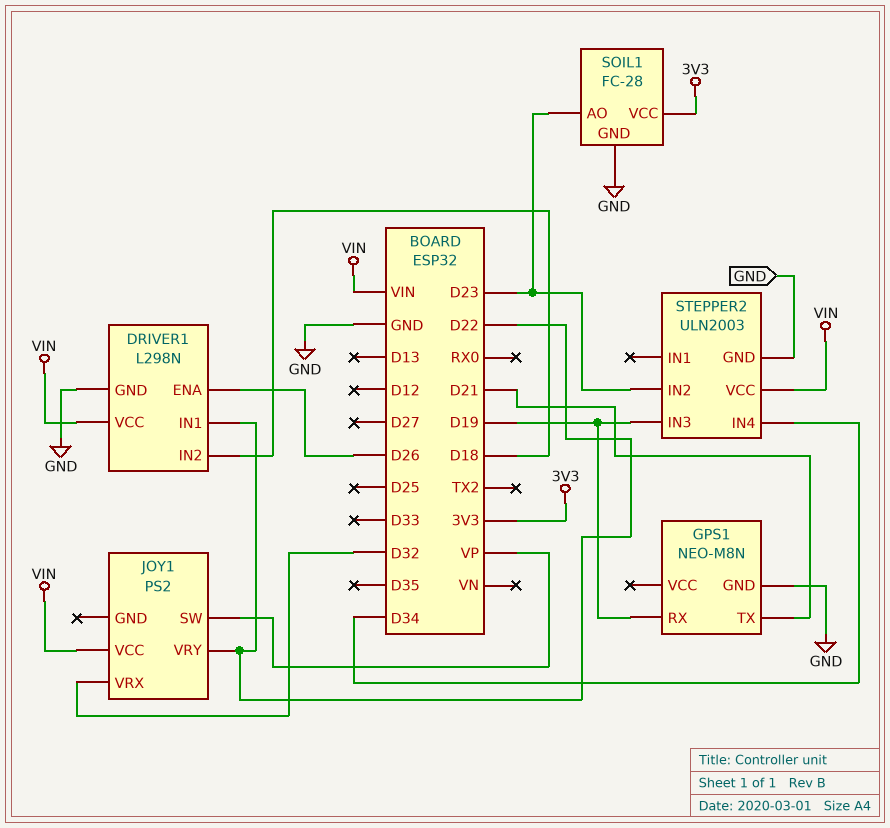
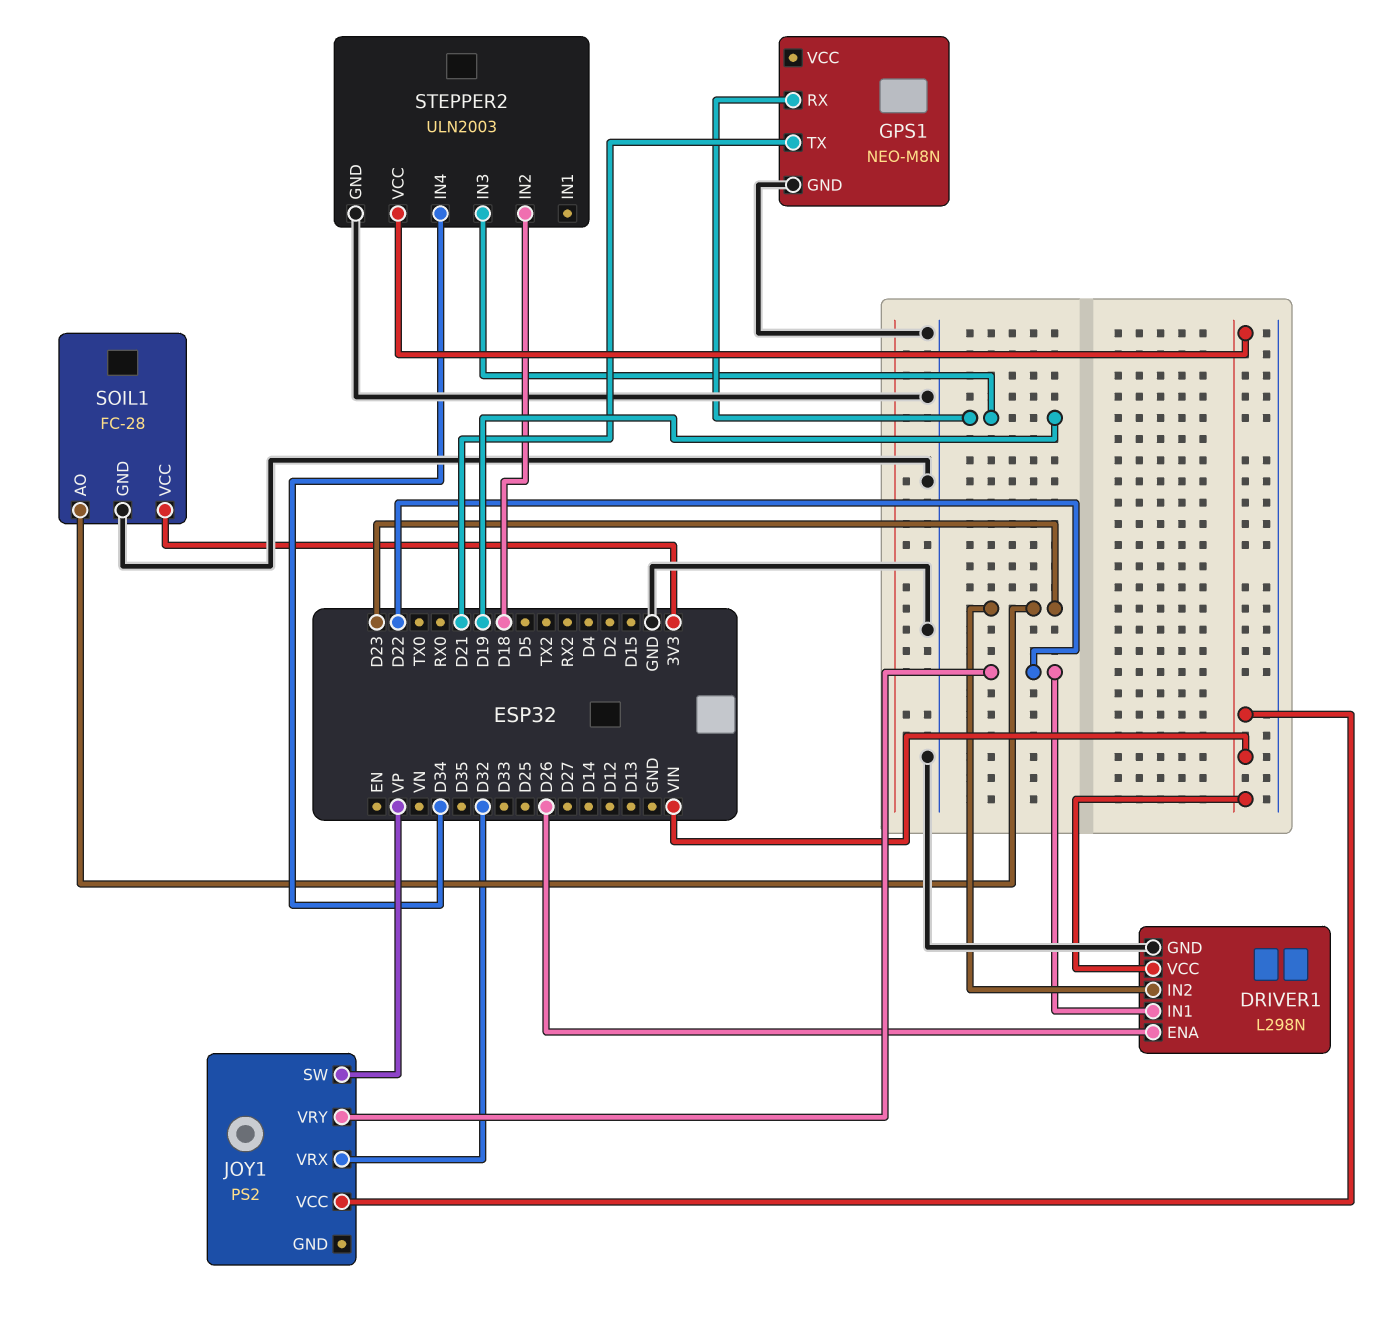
DRIVER1 pin IN2: D18 -> D23
STEPPER2 pin IN2: D23 -> D18

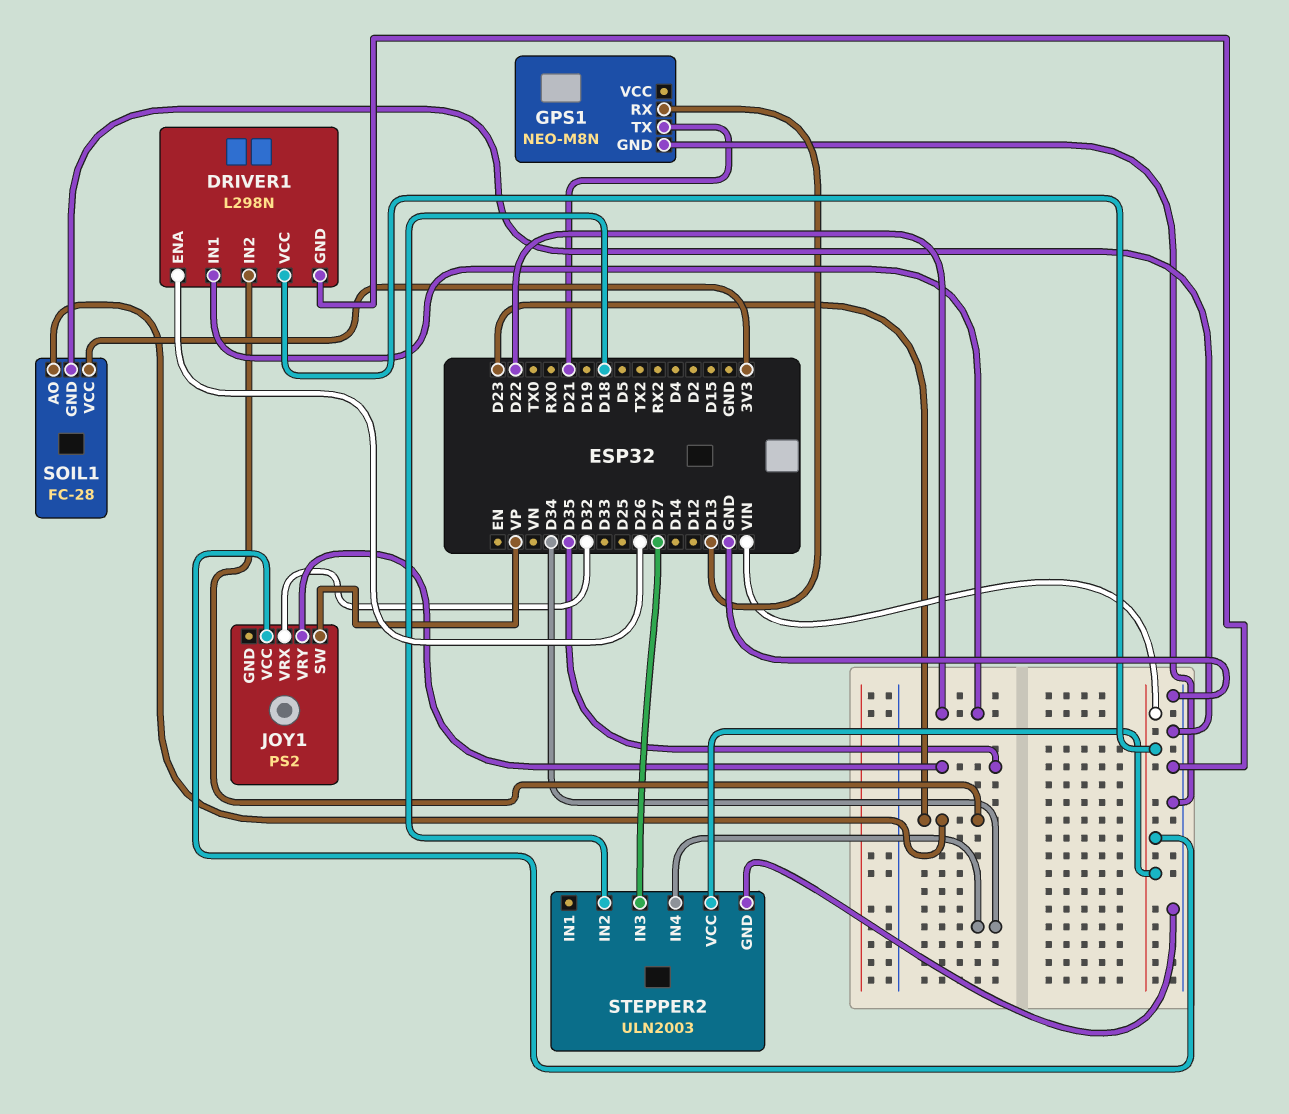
GPS1 pin RX: D19 -> D13
JOY1 pin VRY: D22 -> D35
STEPPER2 pin IN3: D19 -> D27

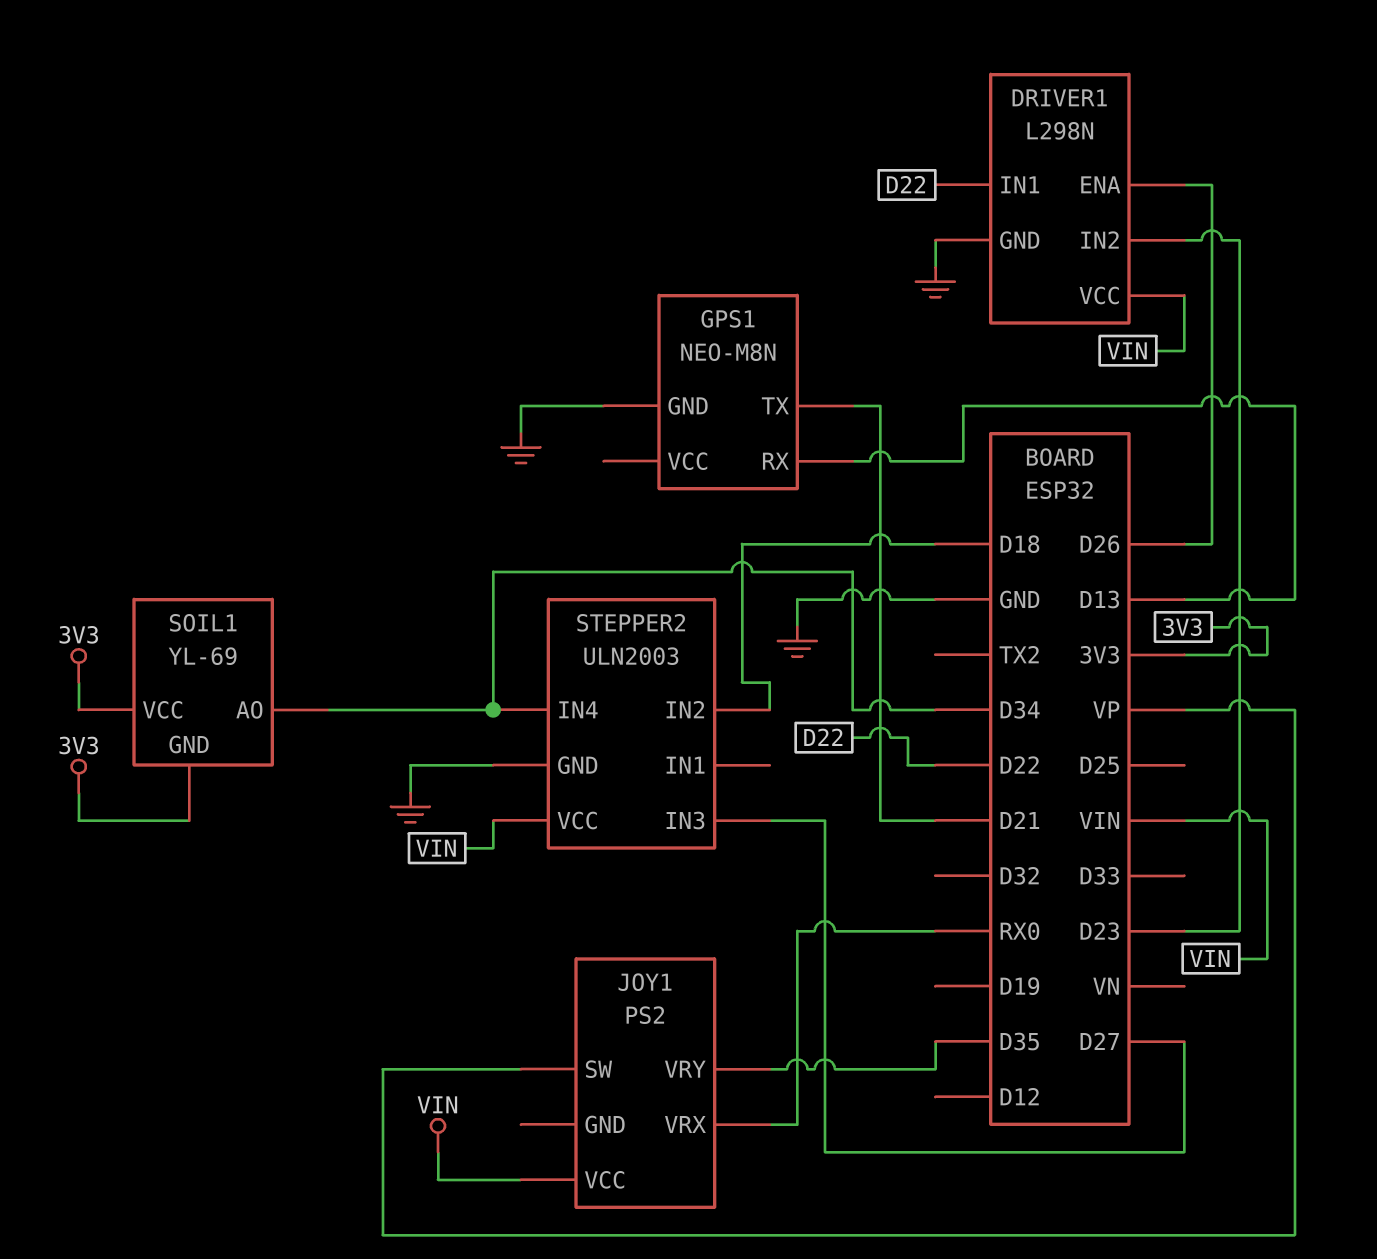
JOY1 pin VRX: D32 -> RX0
SOIL1: FC-28 -> YL-69
SOIL1 pin AO: D23 -> D34
SOIL1 pin GND: GND -> 3V3

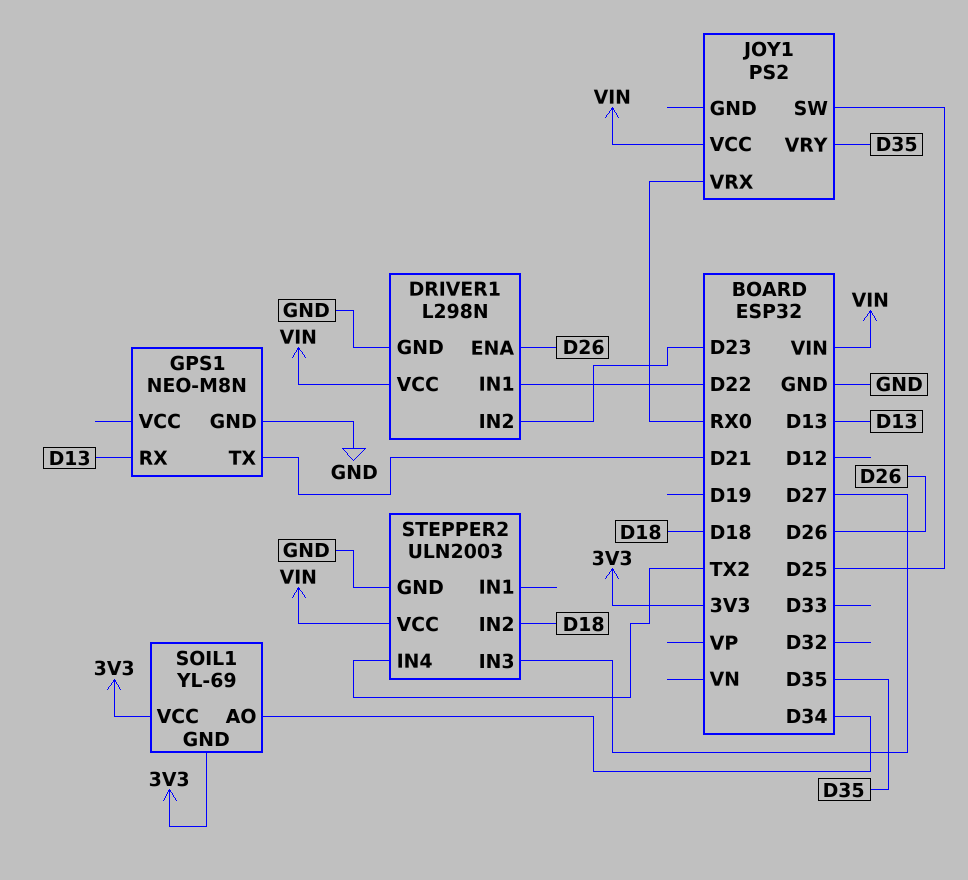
JOY1 pin SW: VP -> D25
STEPPER2 pin IN4: D34 -> TX2

